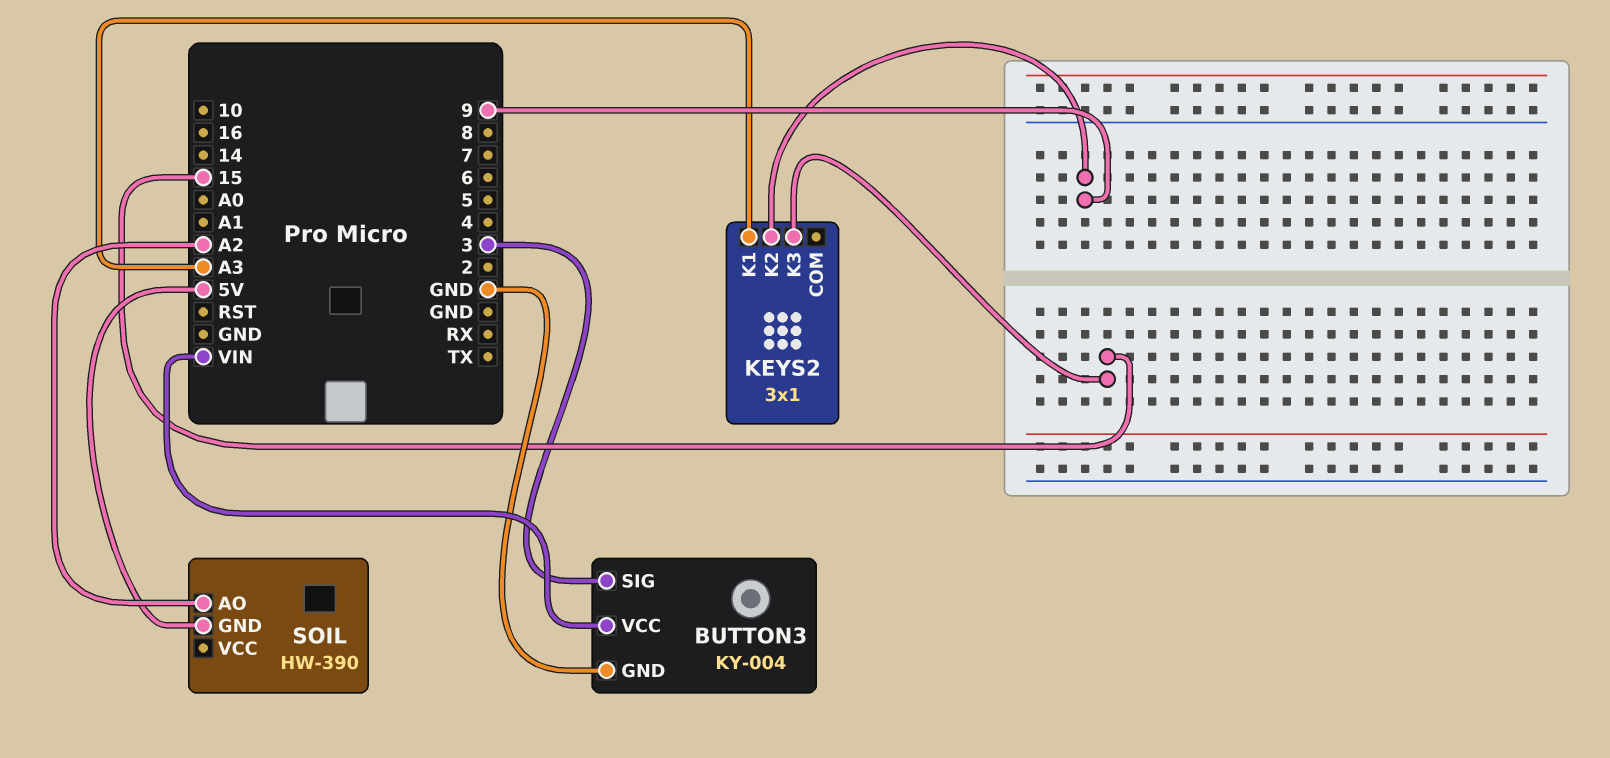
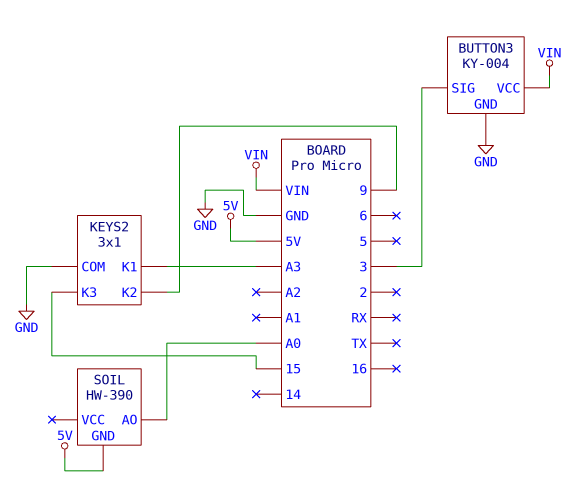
KEYS2 pin COM: none -> GND
SOIL pin AO: A2 -> A0

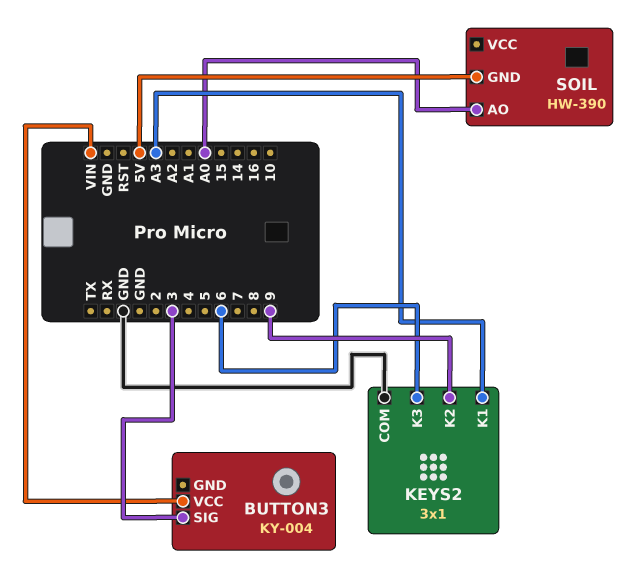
BUTTON3 pin GND: GND -> none
KEYS2 pin K3: 15 -> 6

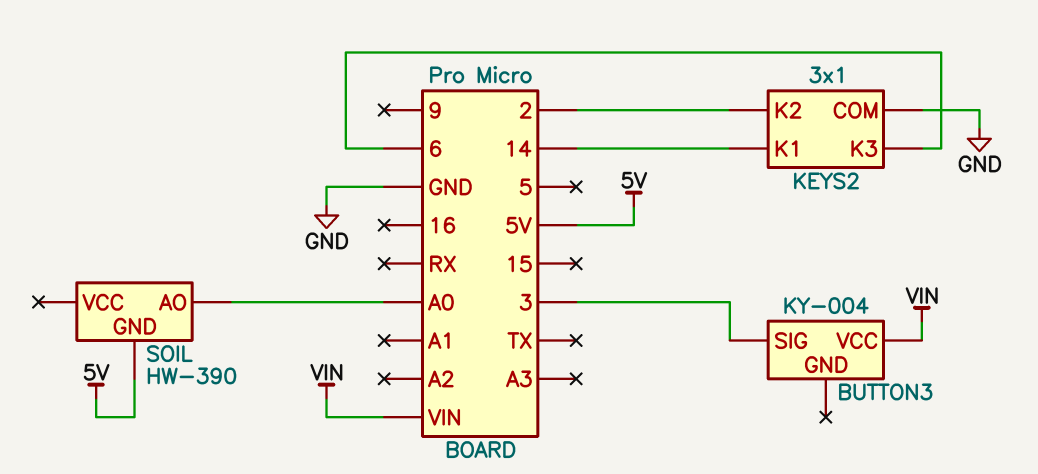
KEYS2 pin K1: A3 -> 14
KEYS2 pin K2: 9 -> 2

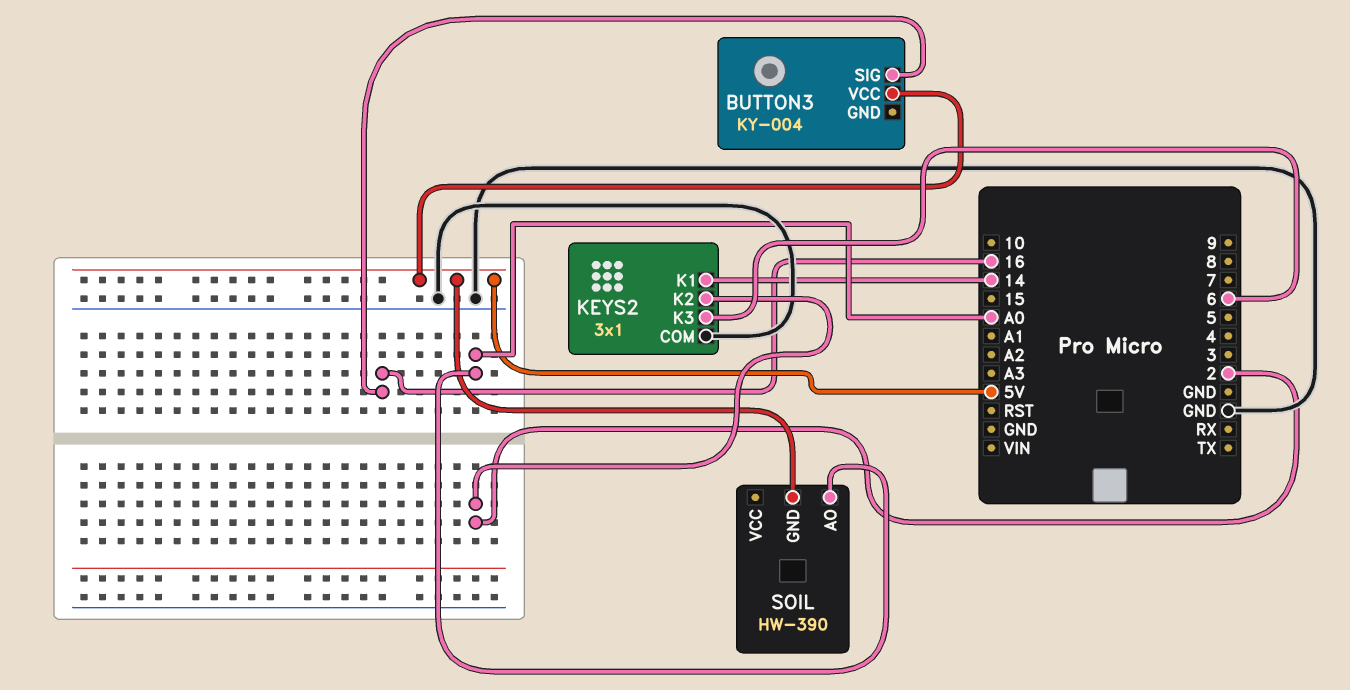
BUTTON3 pin SIG: 3 -> 16
BUTTON3 pin VCC: VIN -> 5V

